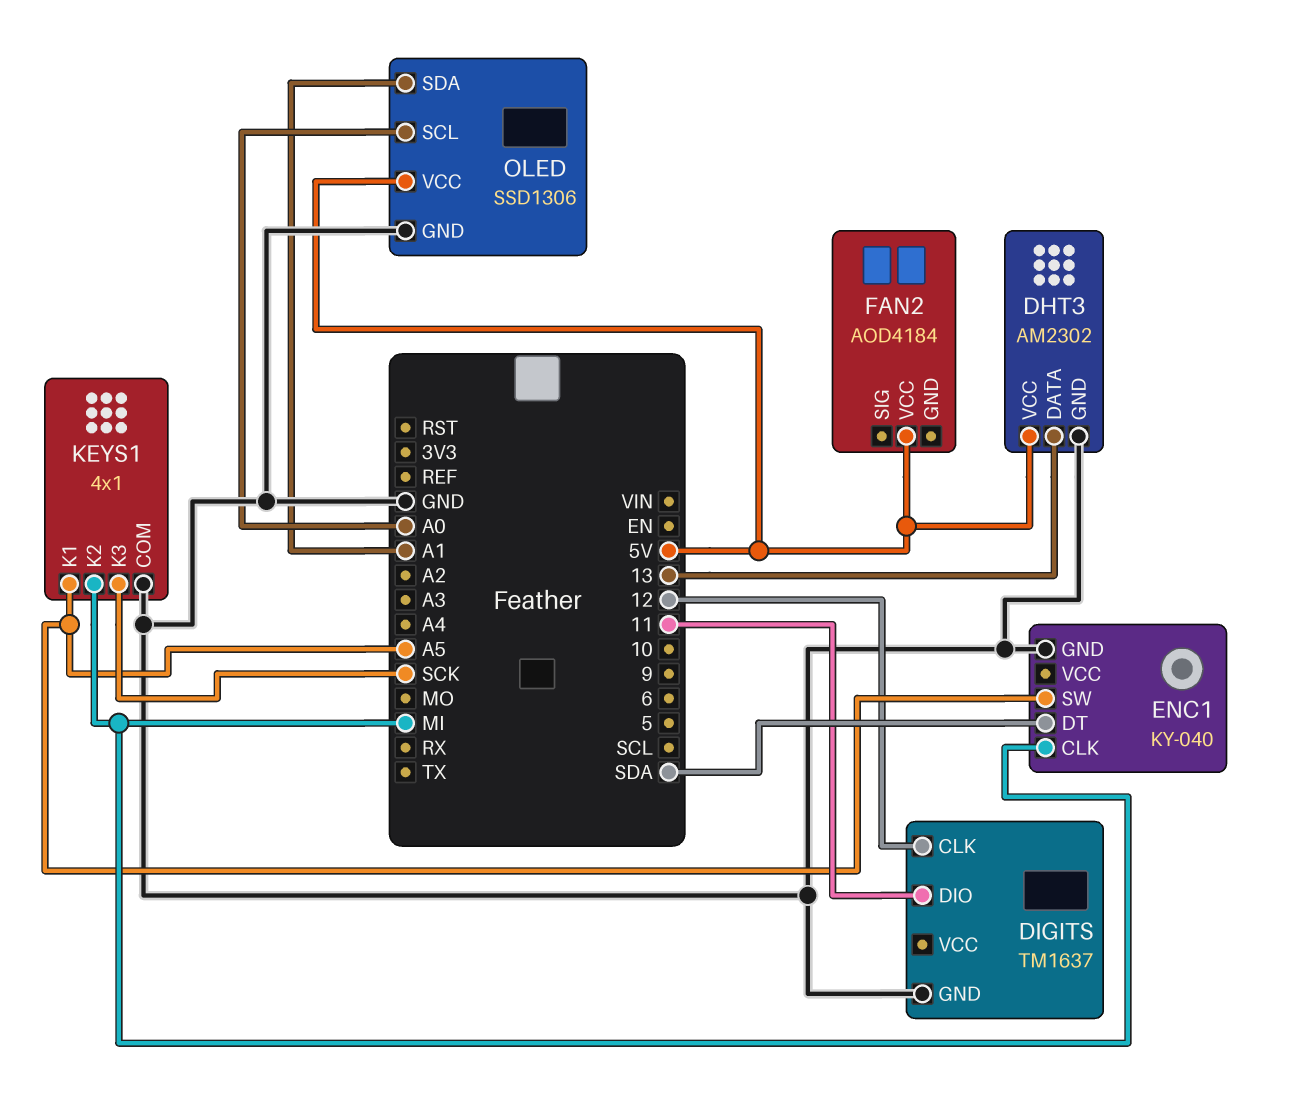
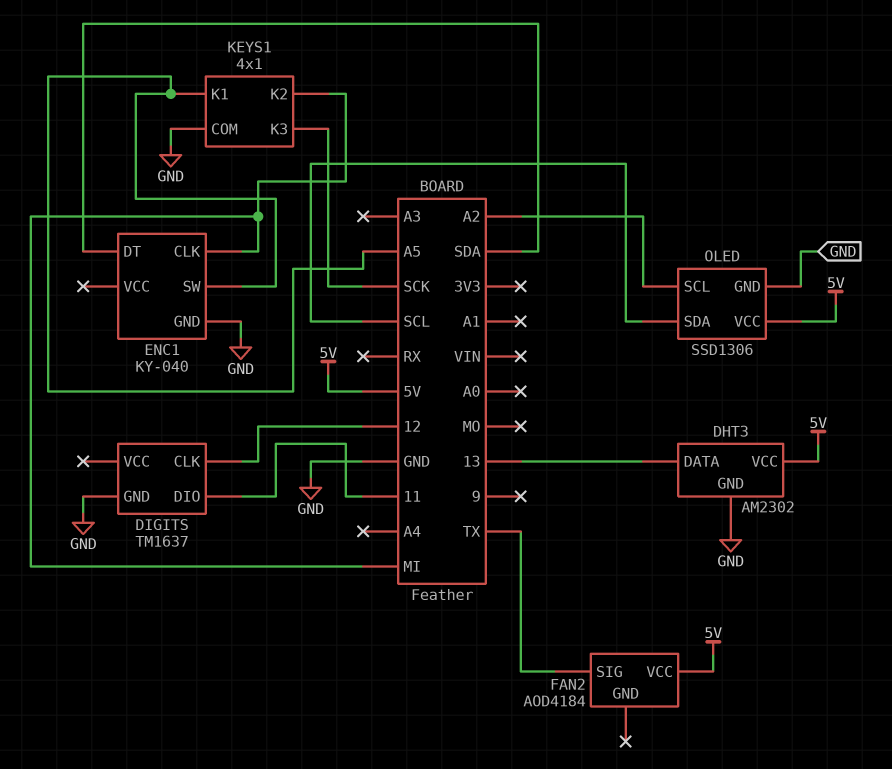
FAN2 pin SIG: none -> TX
OLED pin SCL: A0 -> A2
OLED pin SDA: A1 -> SCL

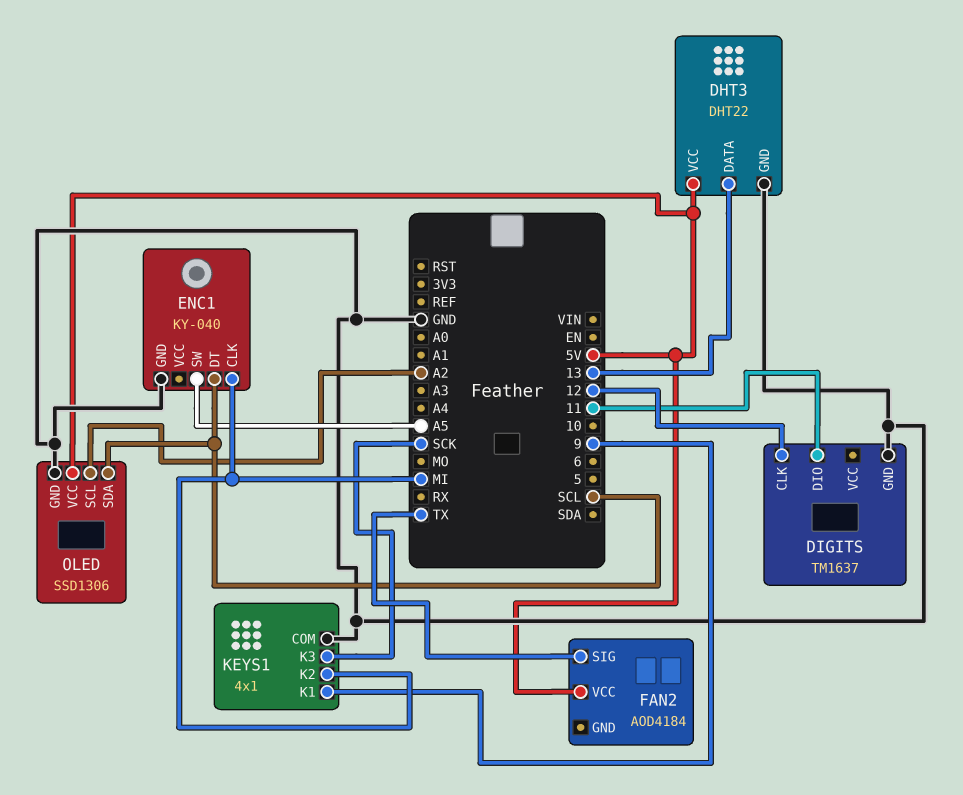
DHT3: AM2302 -> DHT22
ENC1 pin DT: SDA -> SCL
KEYS1 pin K1: A5 -> 9

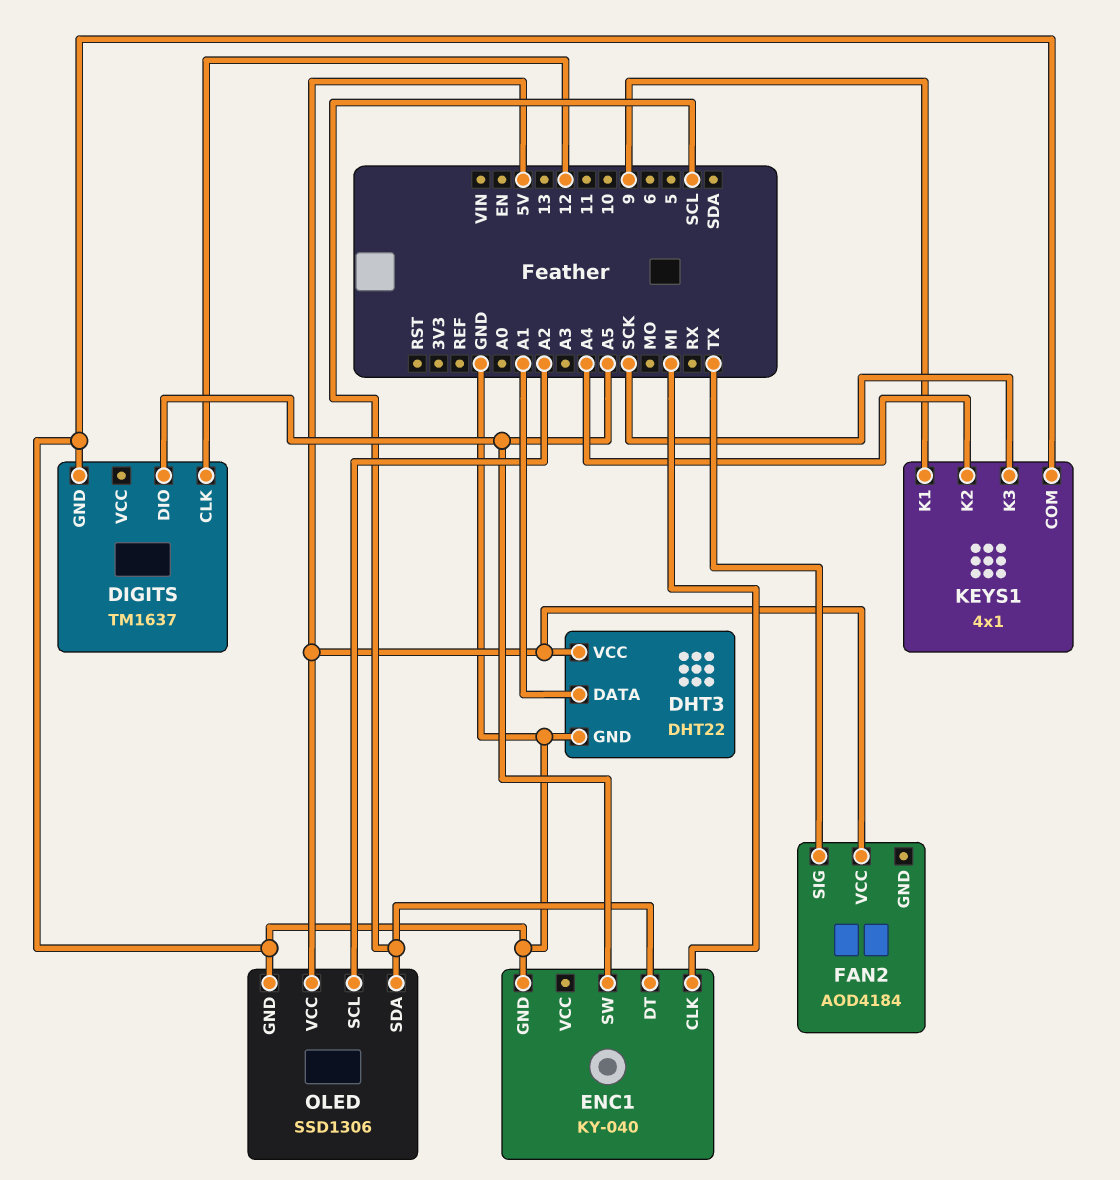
DHT3 pin DATA: 13 -> A1
DIGITS pin DIO: 11 -> A5
KEYS1 pin K2: MI -> A4

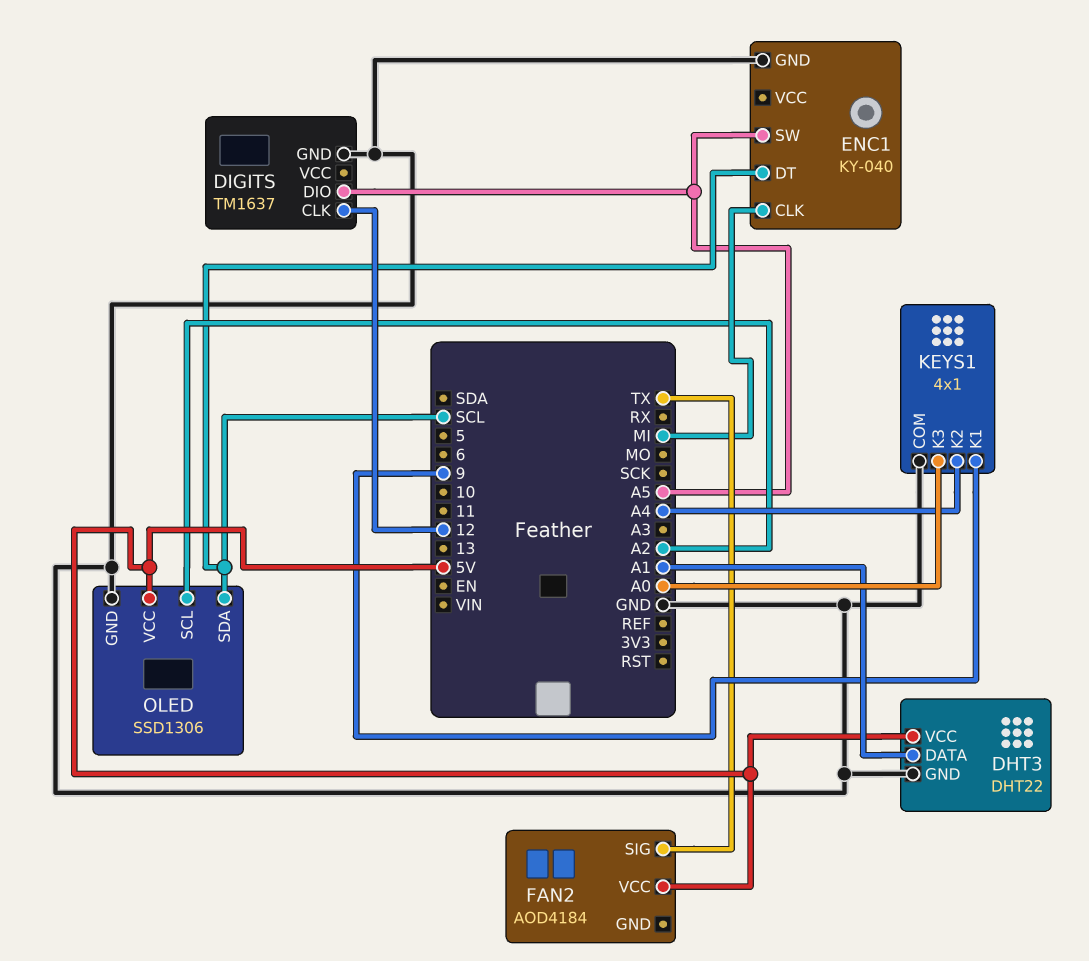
KEYS1 pin K3: SCK -> A0

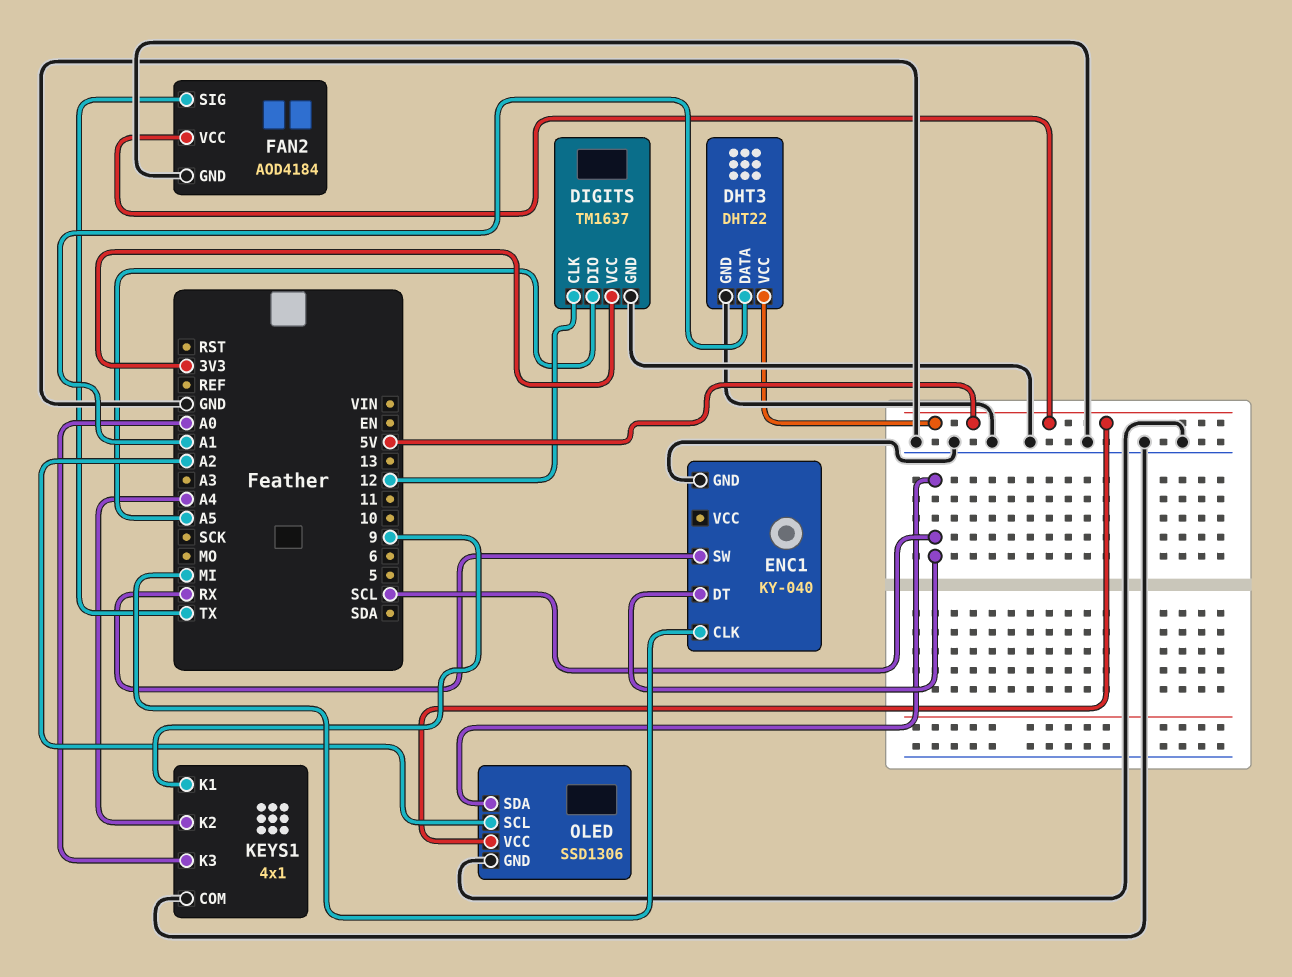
DIGITS pin VCC: none -> 3V3
ENC1 pin SW: A5 -> RX
FAN2 pin GND: none -> GND

